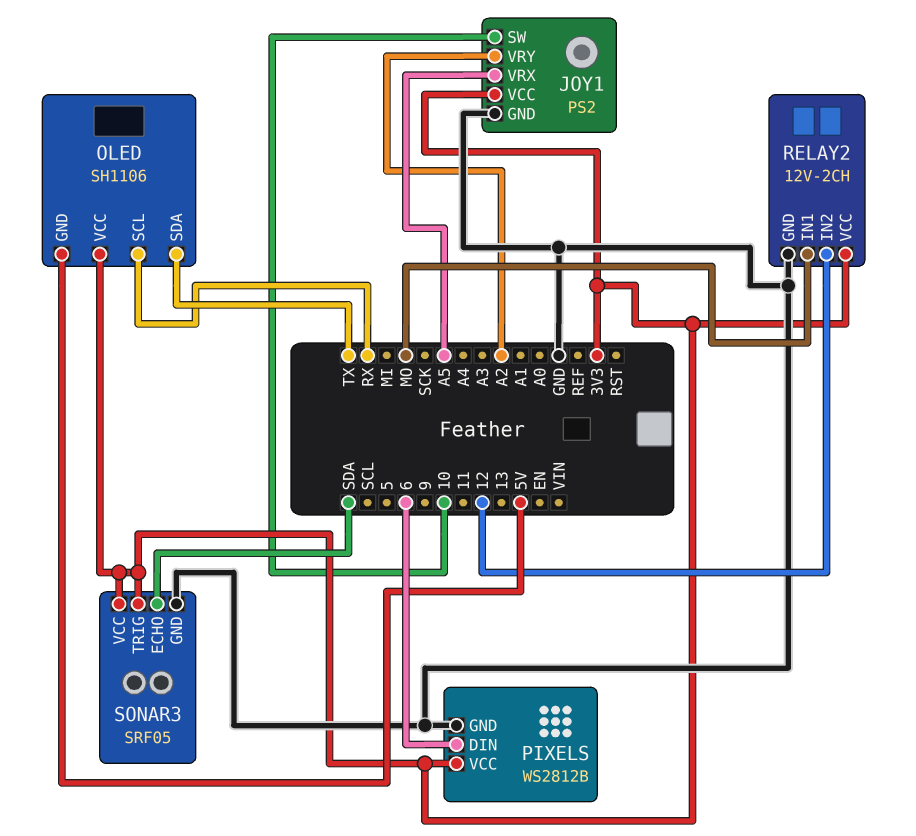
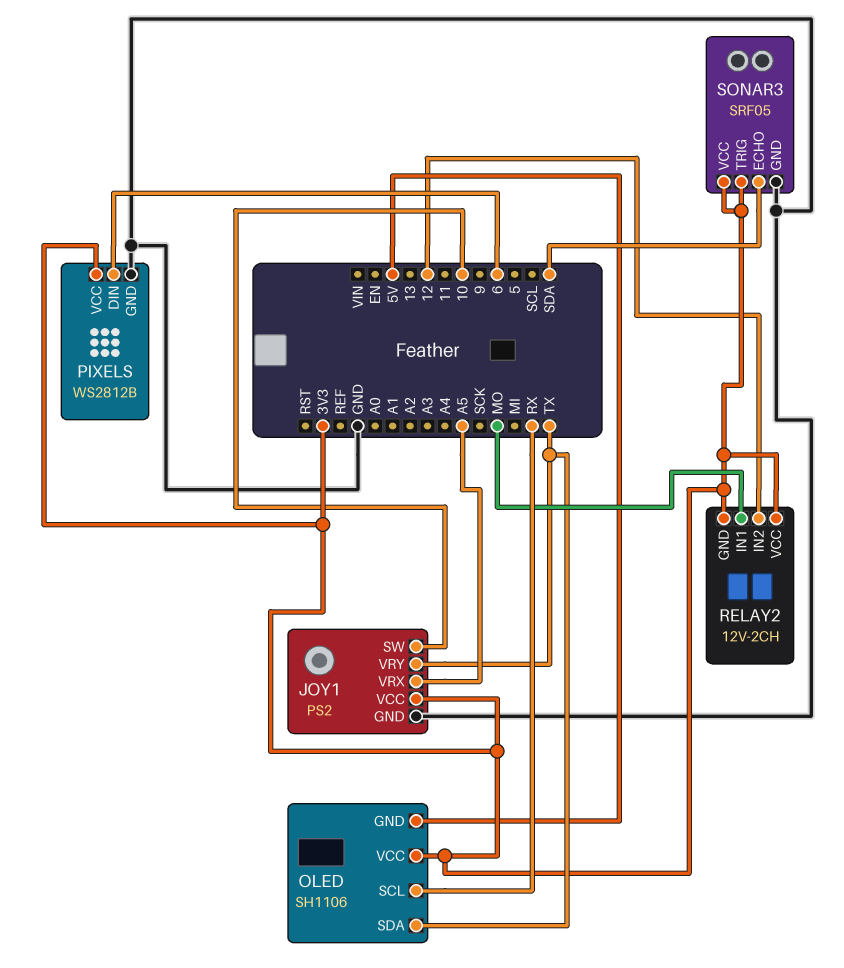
JOY1 pin VRY: A2 -> TX
RELAY2 pin GND: GND -> 3V3

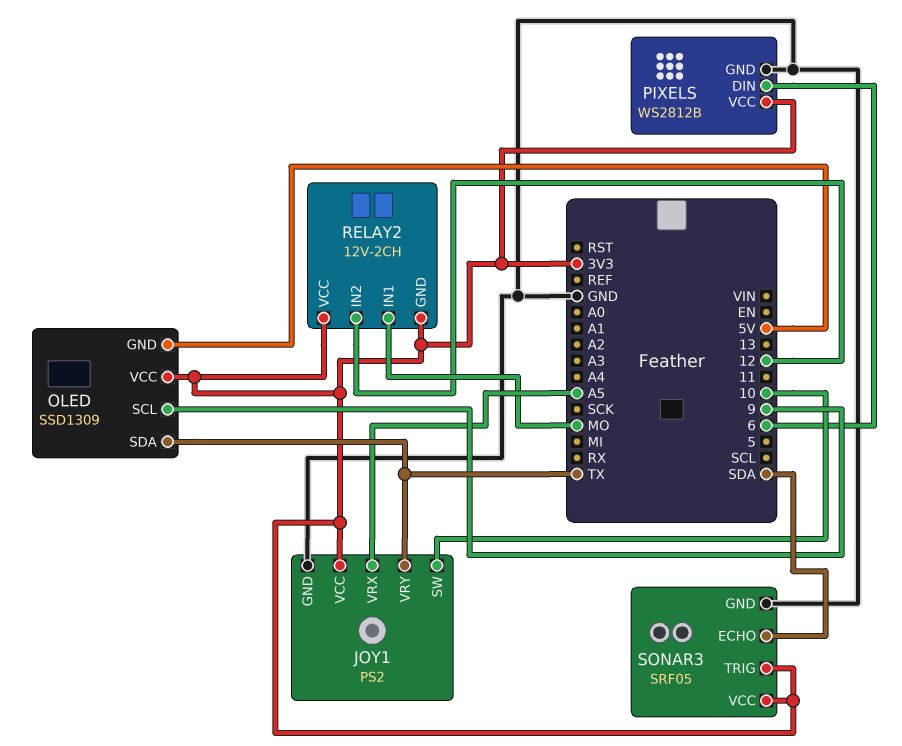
OLED: SH1106 -> SSD1309
OLED pin SCL: RX -> 9

